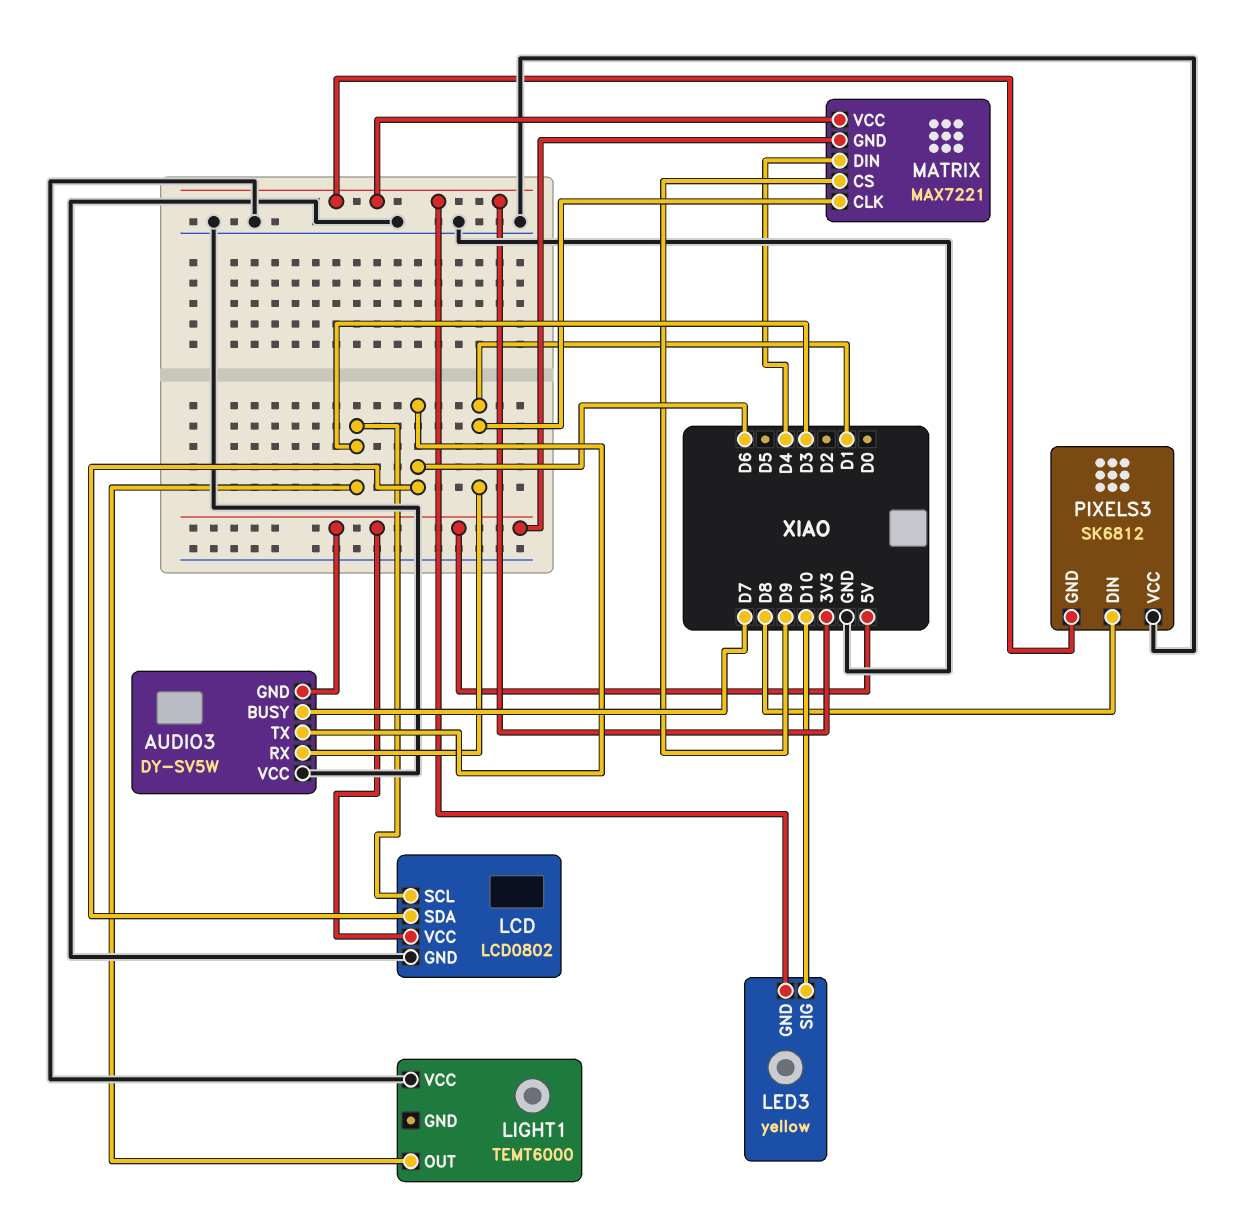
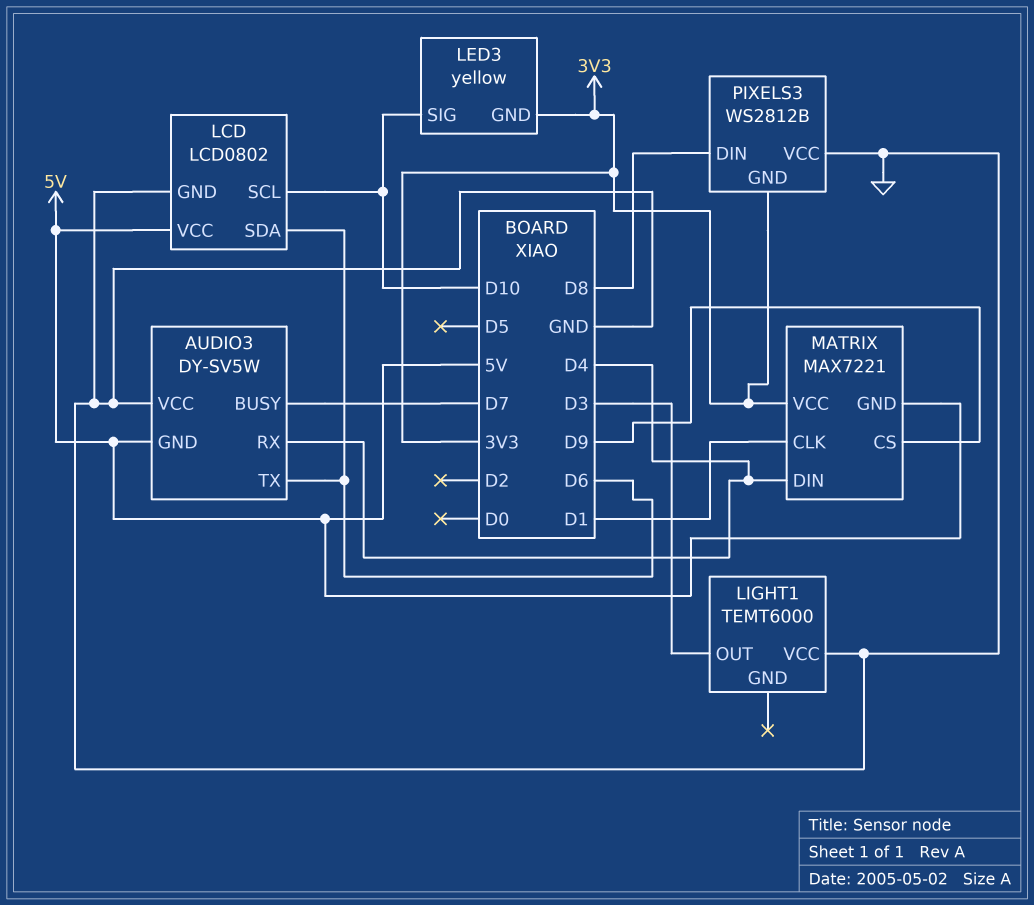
AUDIO3 pin RX: D1 -> D4
LCD pin SCL: D3 -> D10
PIXELS3: SK6812 -> WS2812B

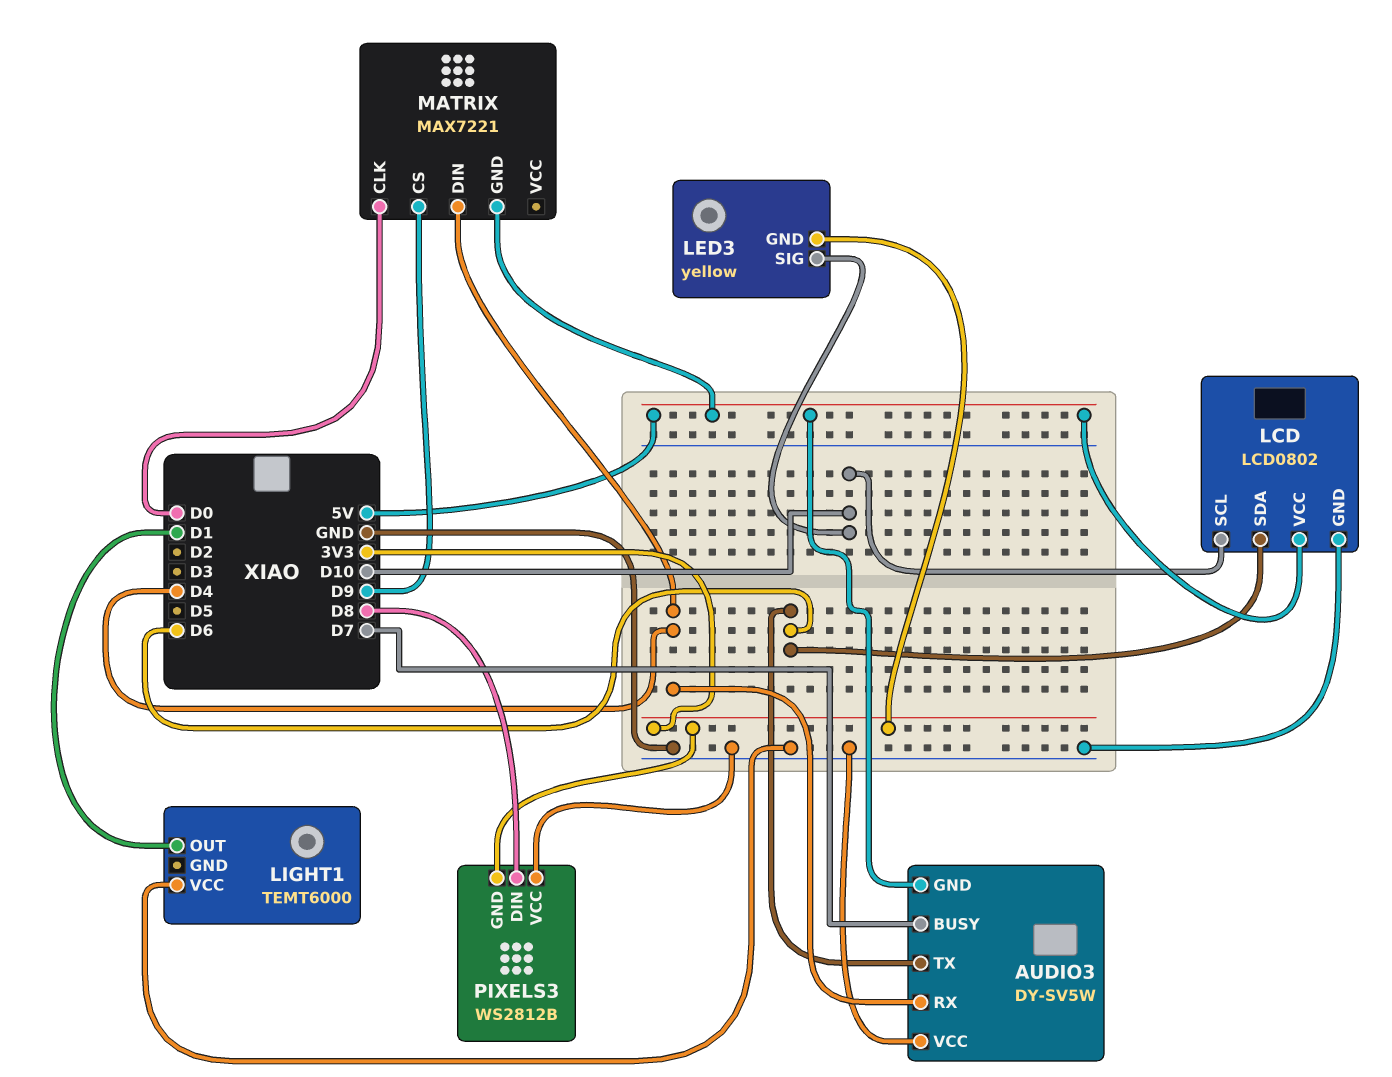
LIGHT1 pin OUT: D3 -> D1
MATRIX pin CLK: D1 -> D0
MATRIX pin VCC: 3V3 -> none

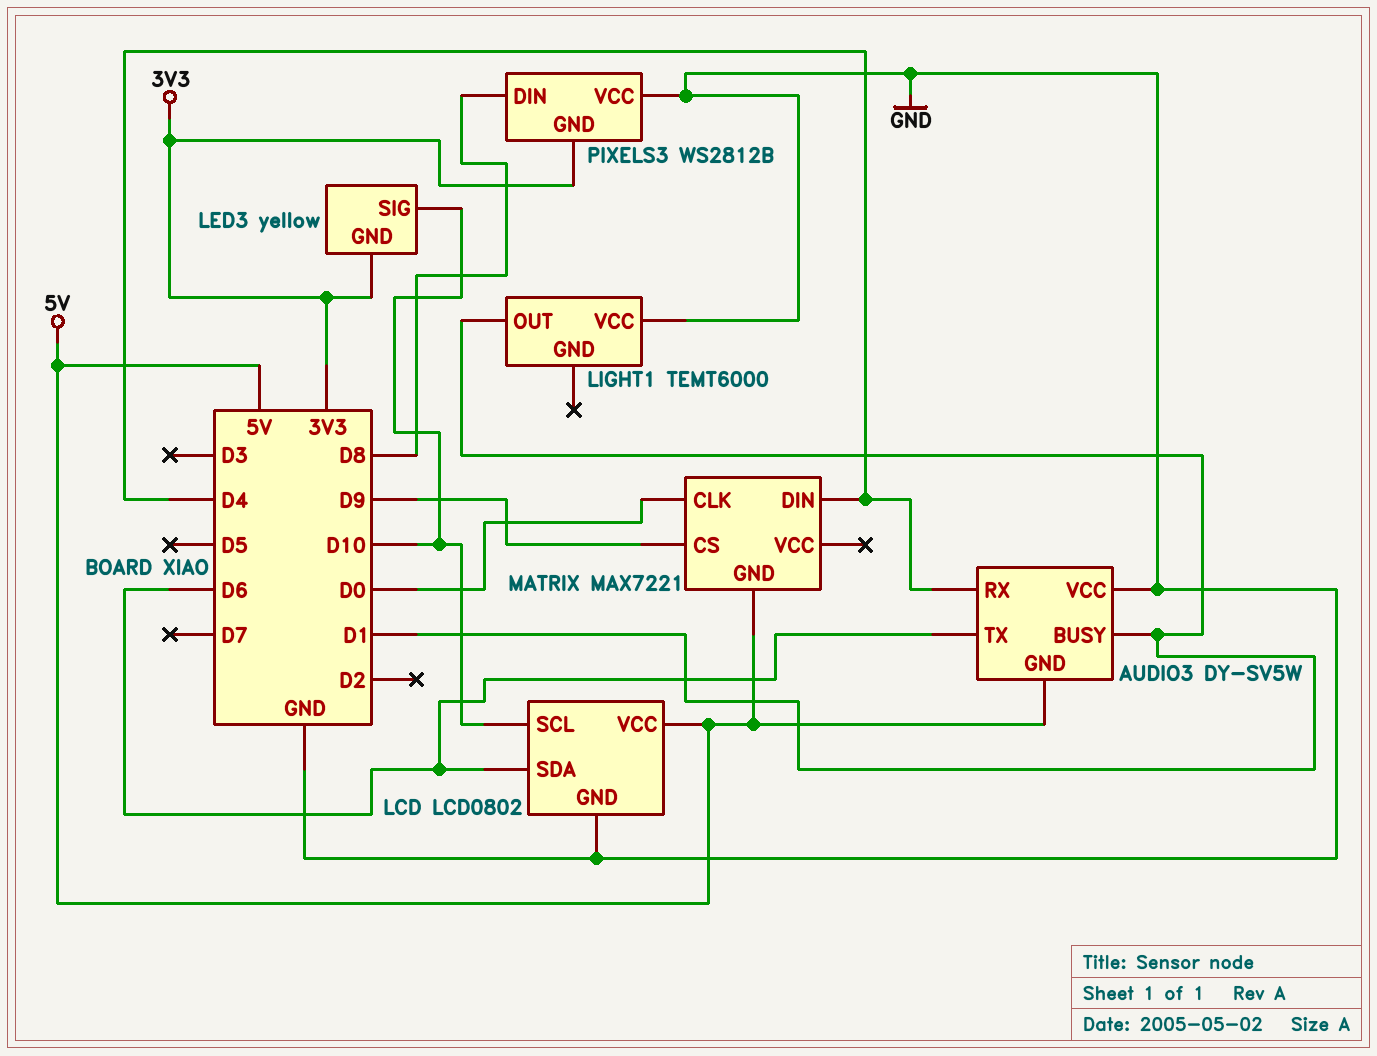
AUDIO3 pin BUSY: D7 -> D1

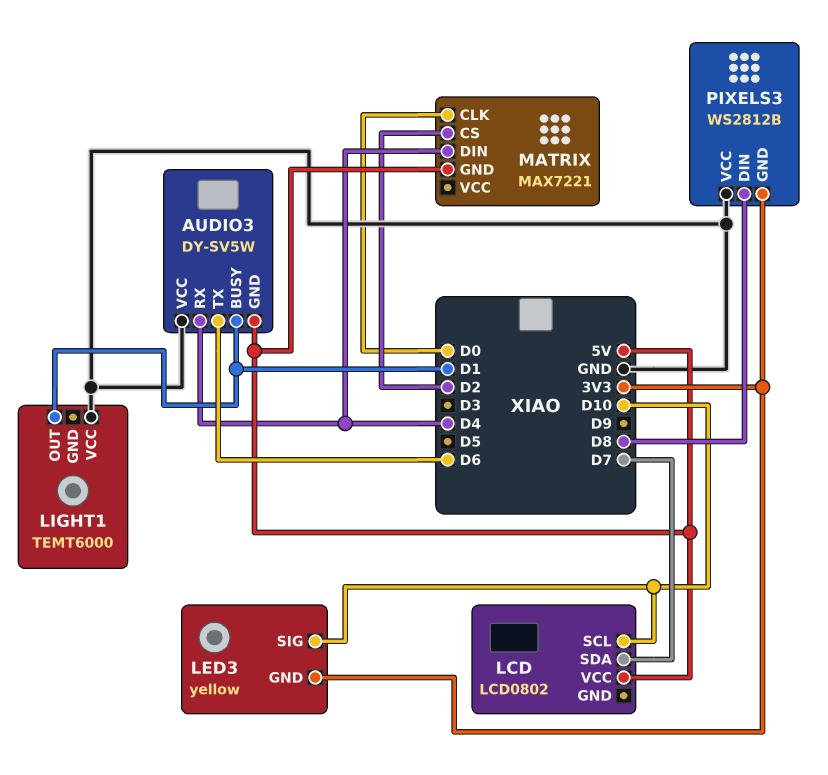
LCD pin GND: GND -> none
LCD pin SDA: D6 -> D7
MATRIX pin CS: D9 -> D2

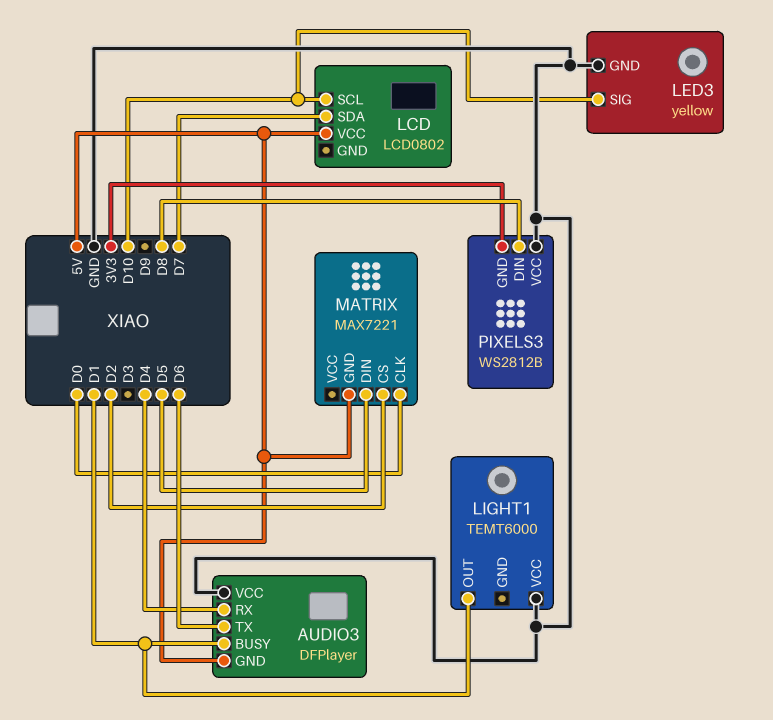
AUDIO3: DY-SV5W -> DFPlayer
LED3 pin GND: 3V3 -> GND
MATRIX pin DIN: D4 -> D5

